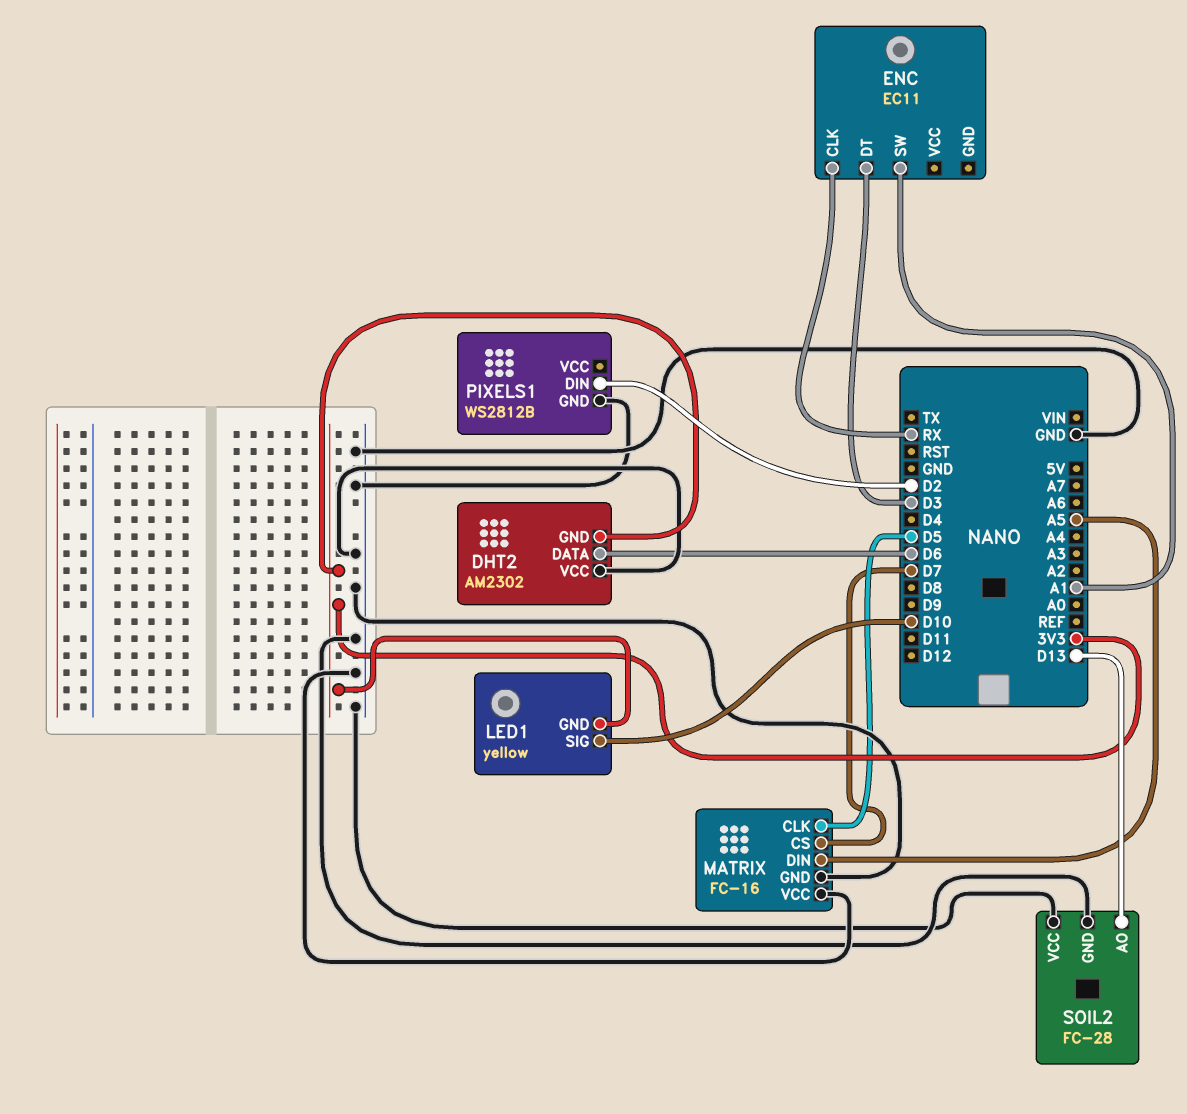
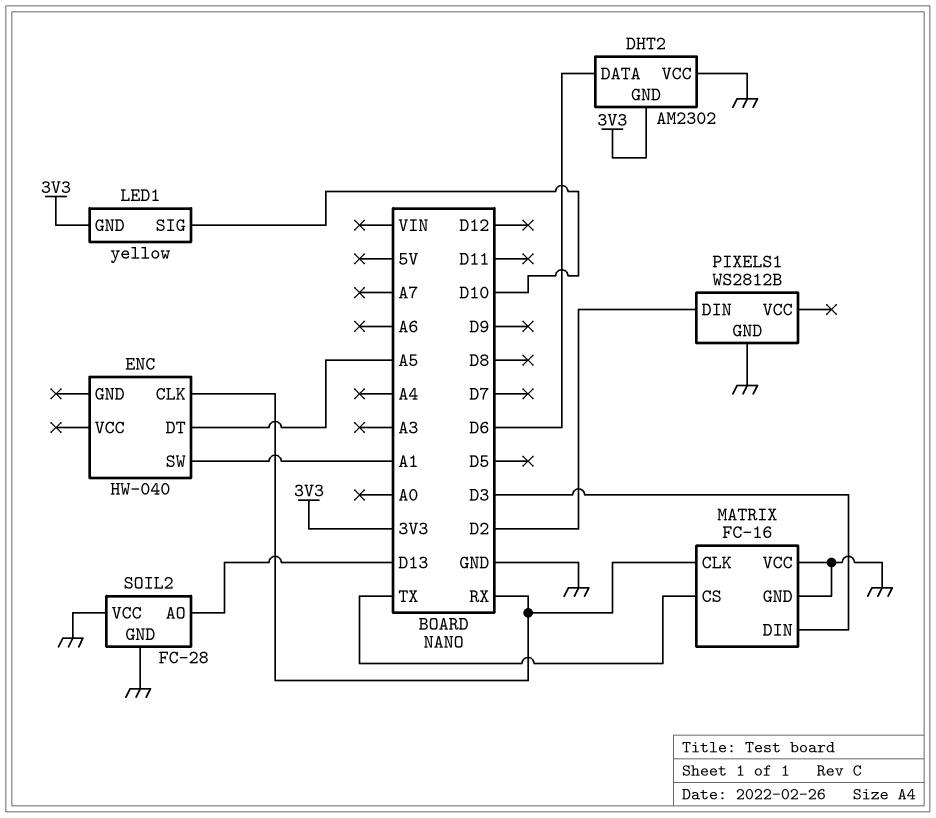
ENC: EC11 -> HW-040
ENC pin DT: D3 -> A5
MATRIX pin CLK: D5 -> RX
MATRIX pin CS: D7 -> TX
MATRIX pin DIN: A5 -> D3

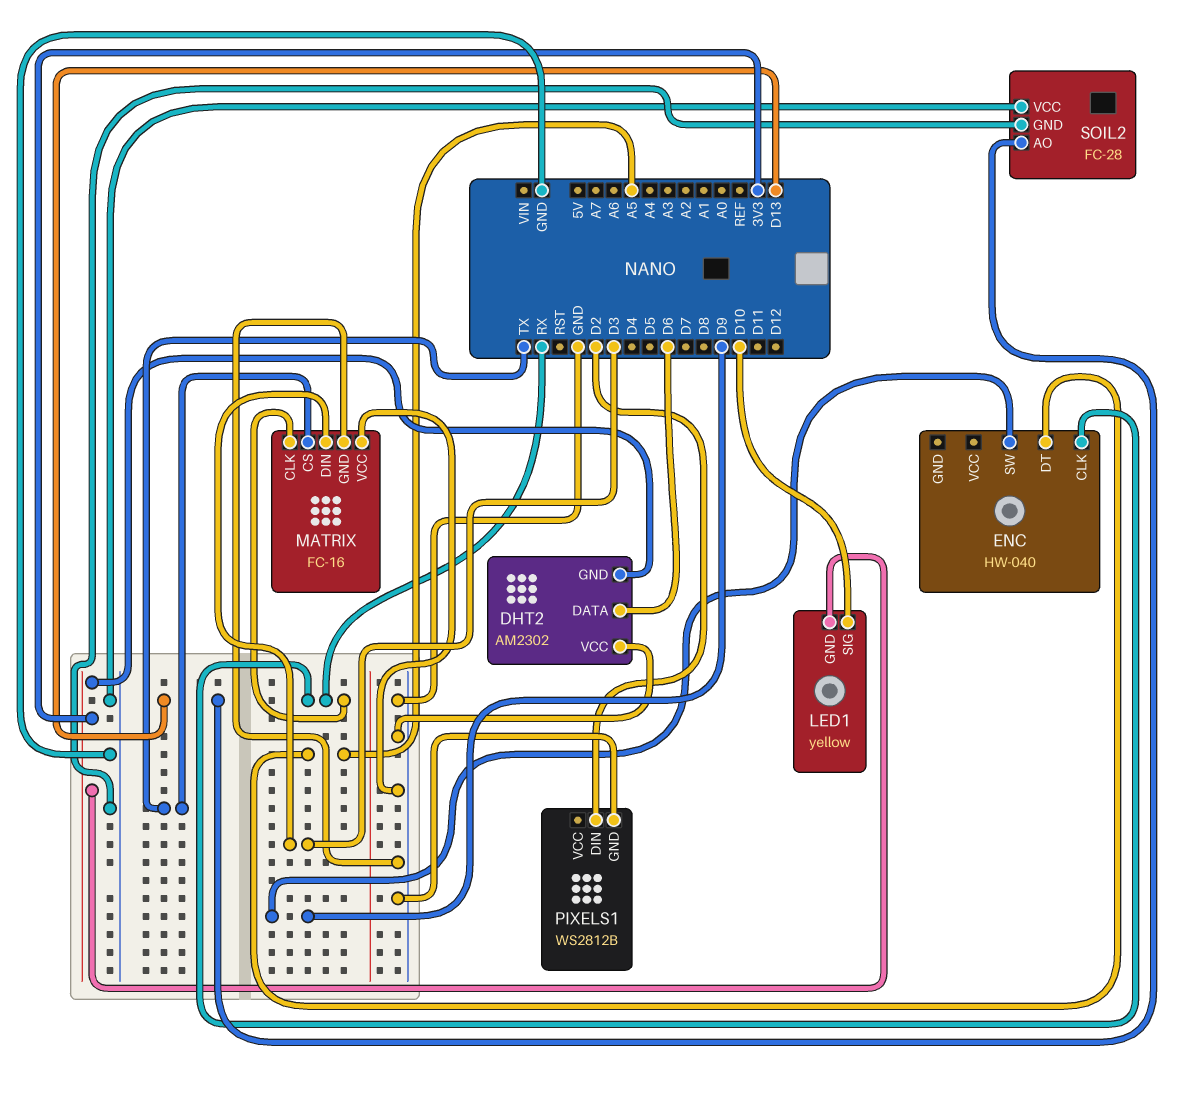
ENC pin SW: A1 -> D9

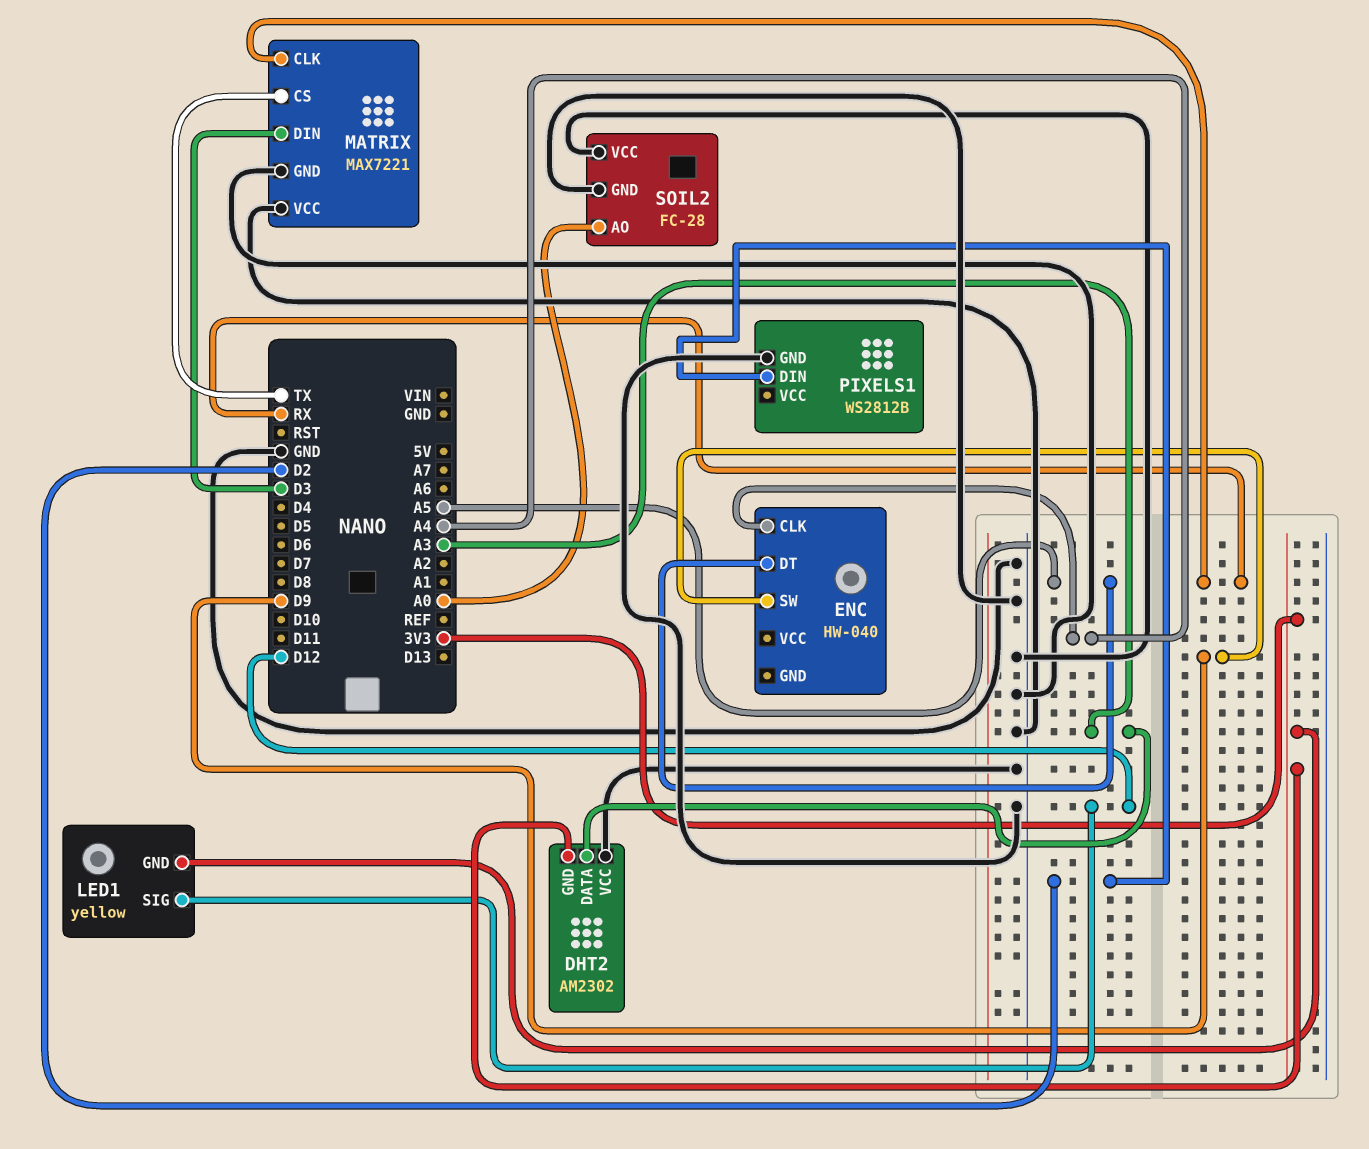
DHT2 pin DATA: D6 -> A3
ENC pin CLK: RX -> A4
LED1 pin SIG: D10 -> D12
MATRIX: FC-16 -> MAX7221
SOIL2 pin AO: D13 -> A0

